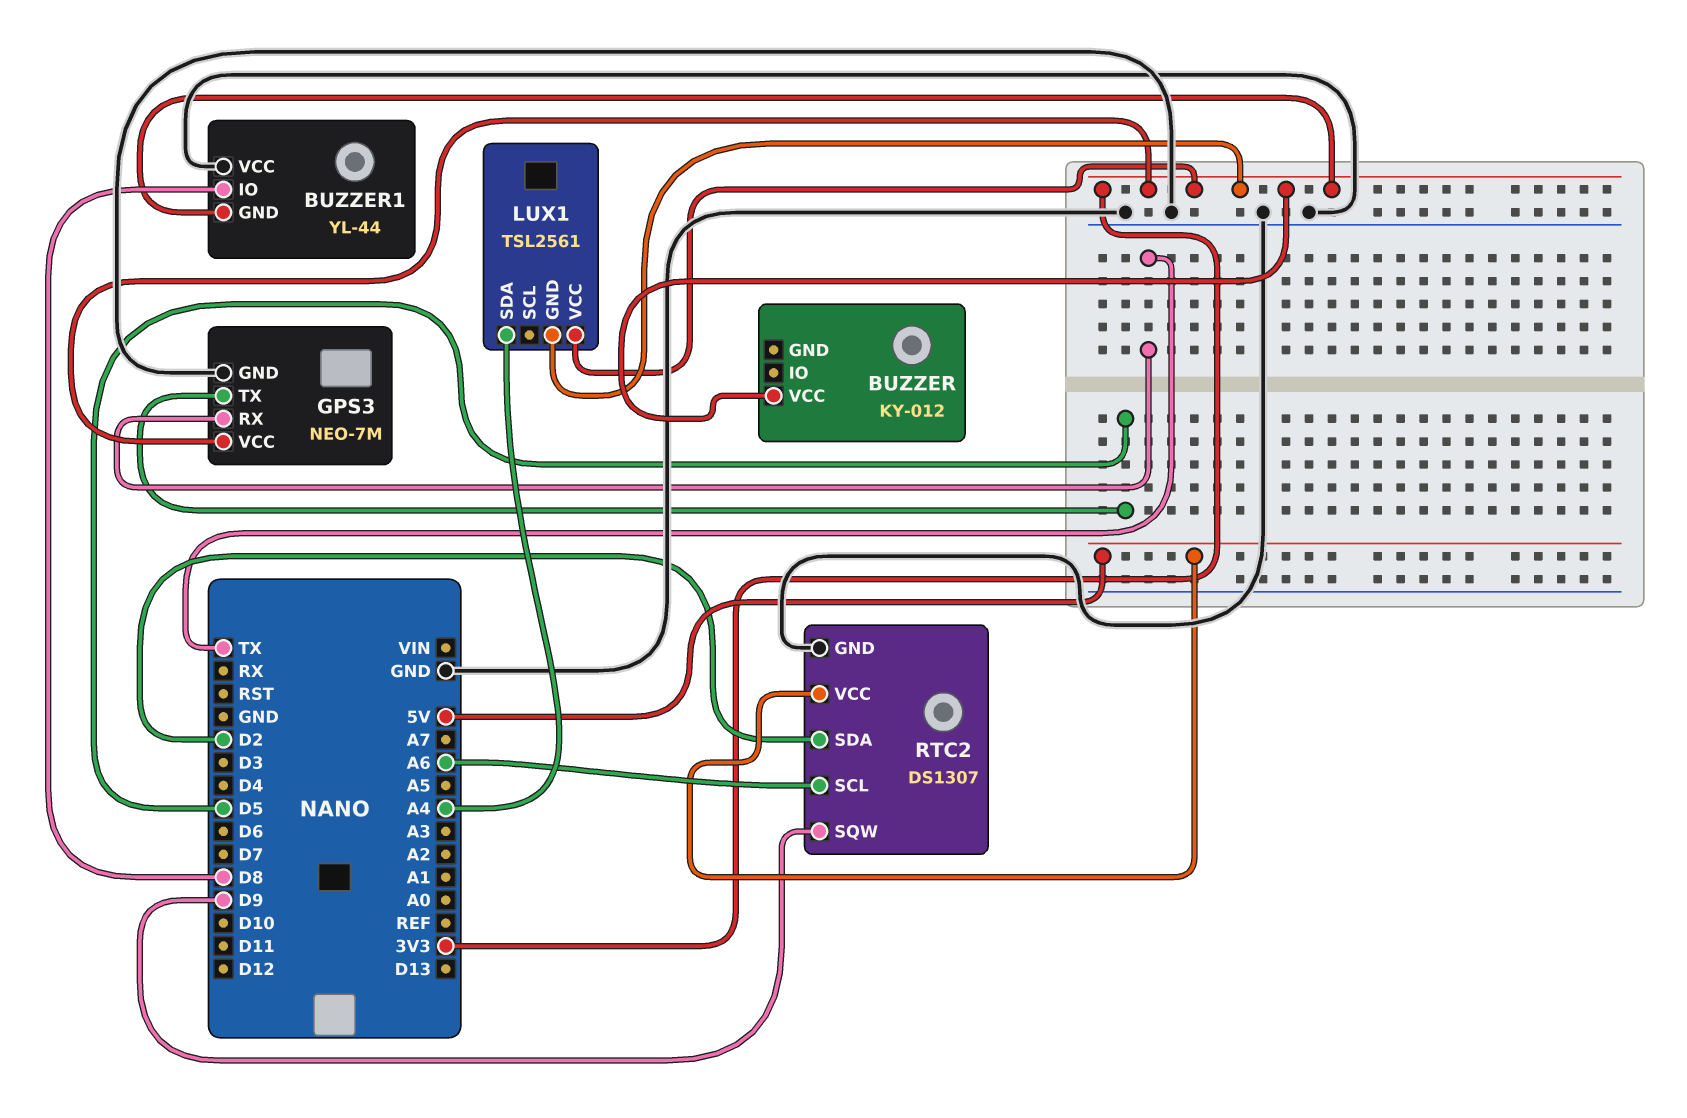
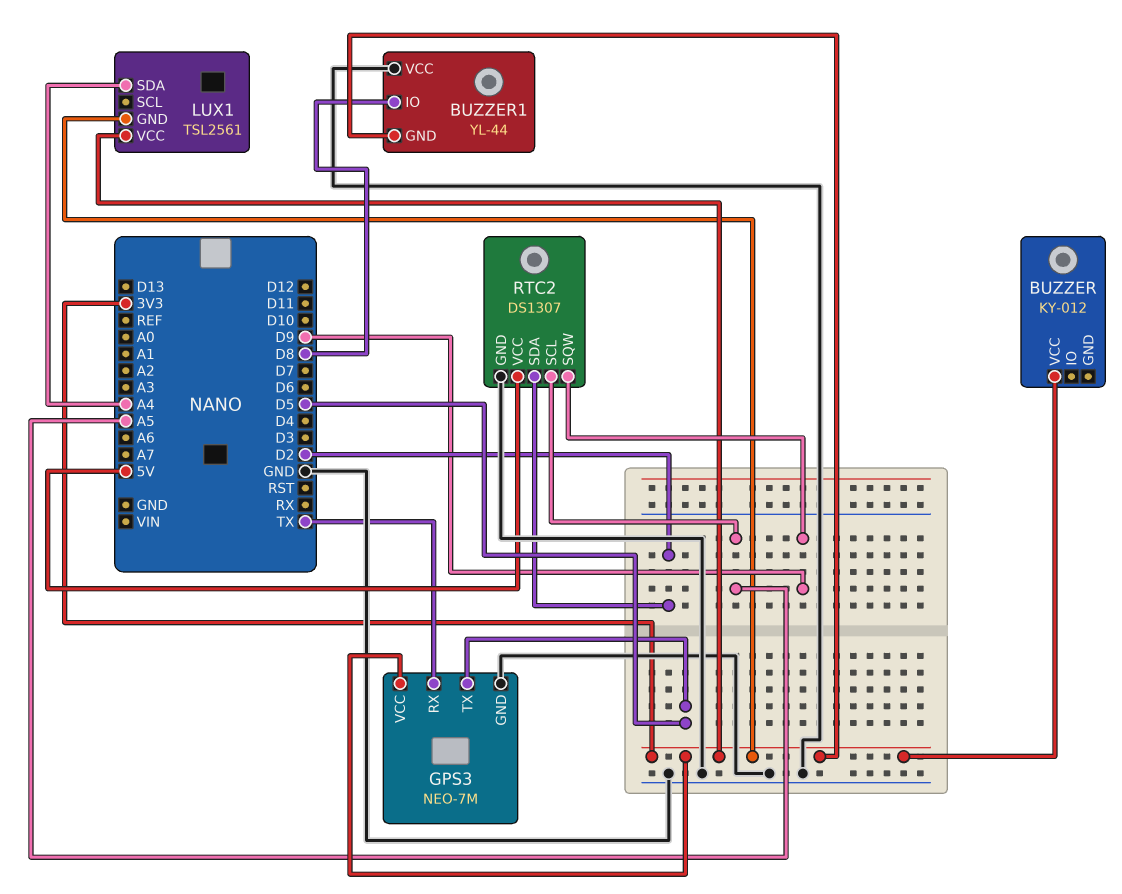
RTC2 pin SCL: A6 -> A5

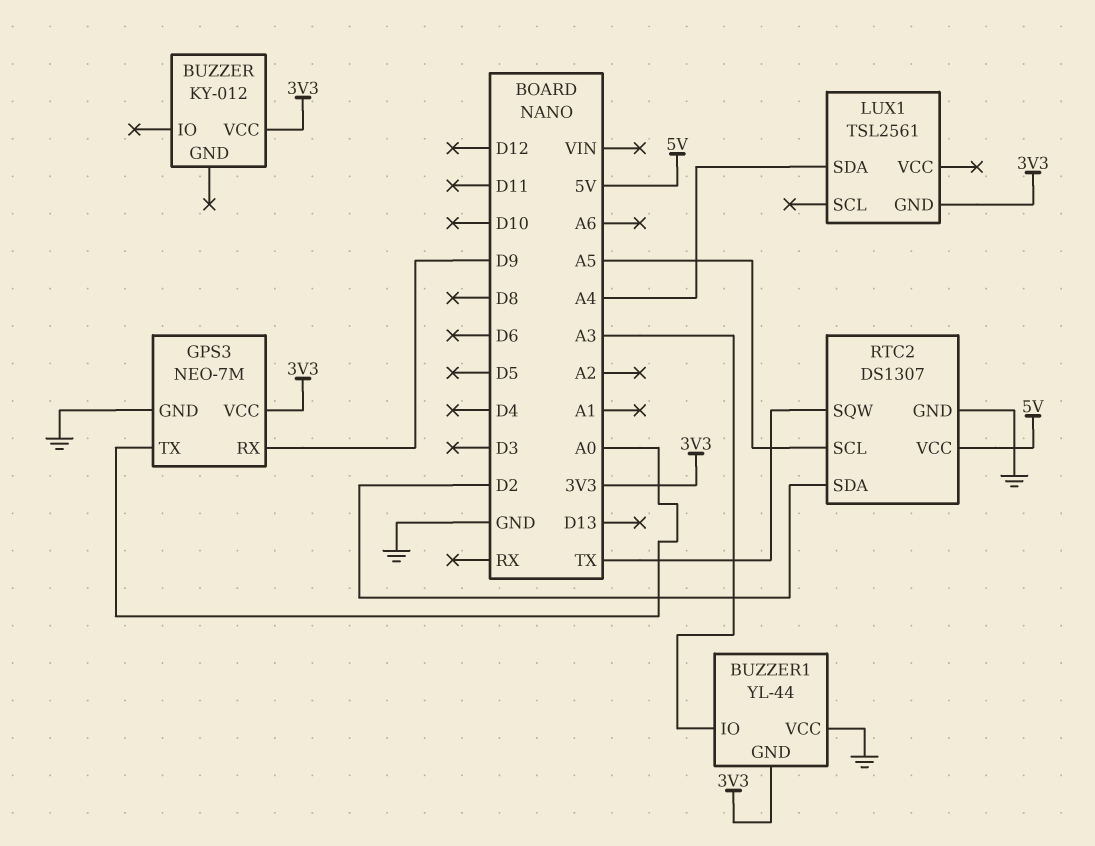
BUZZER1 pin IO: D8 -> A3
GPS3 pin RX: TX -> D9
GPS3 pin TX: D5 -> A0
LUX1 pin VCC: 3V3 -> none
RTC2 pin SQW: D9 -> TX

